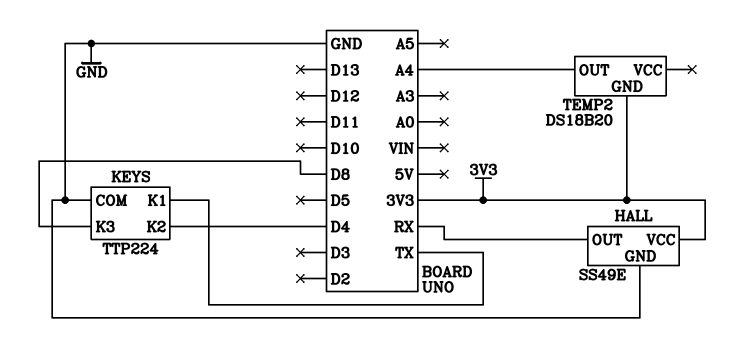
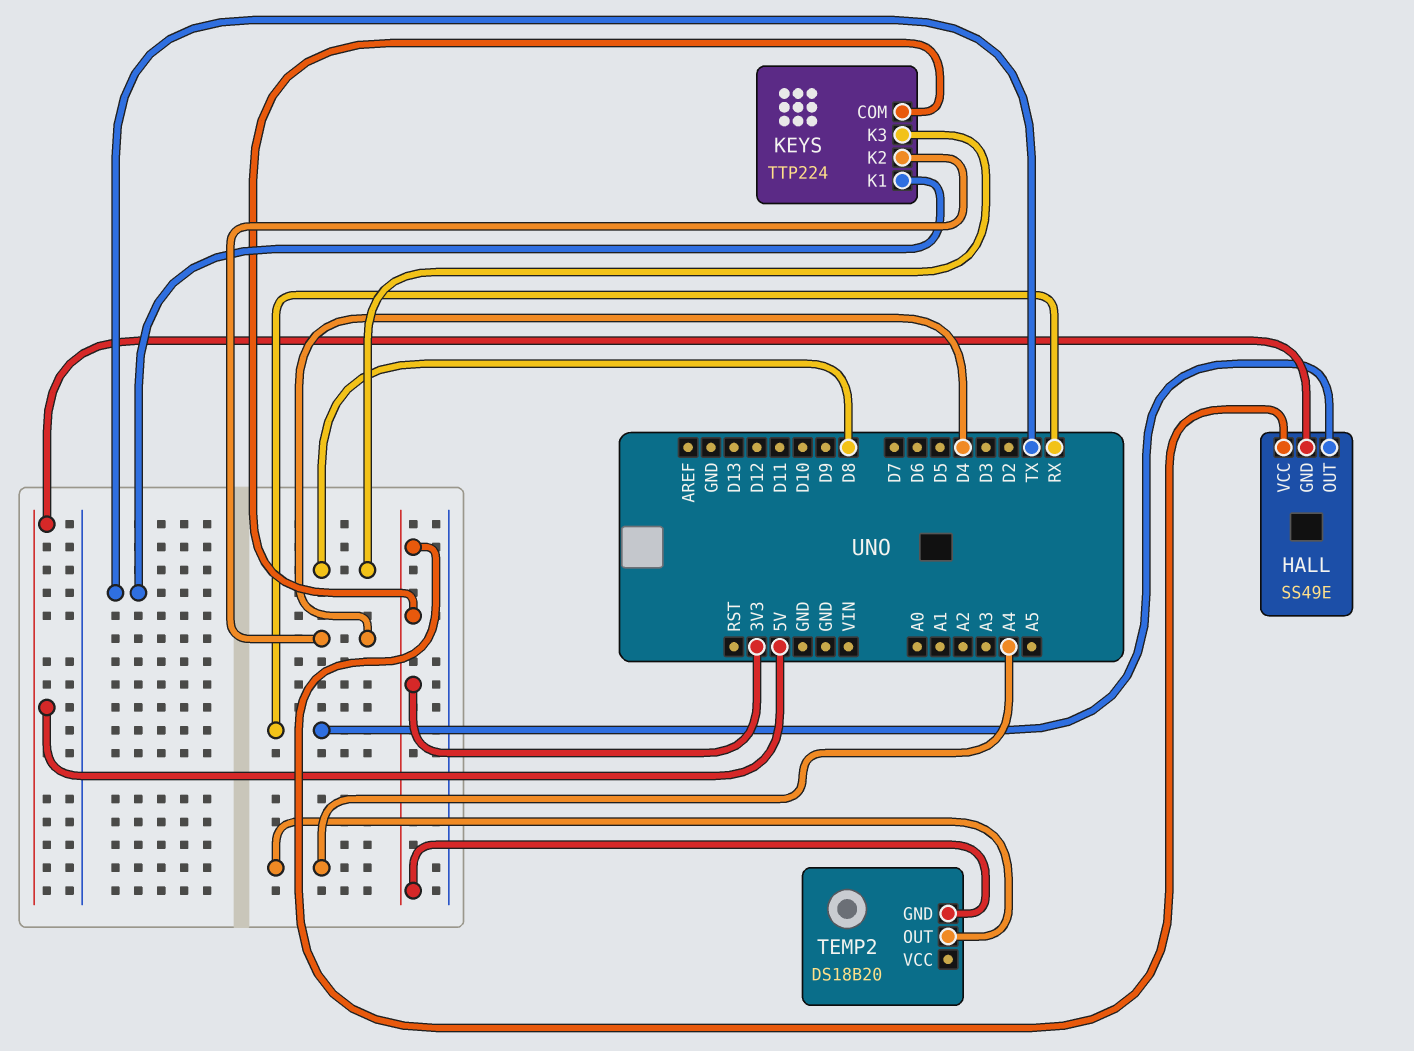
HALL pin GND: GND -> 5V
KEYS pin COM: GND -> 3V3

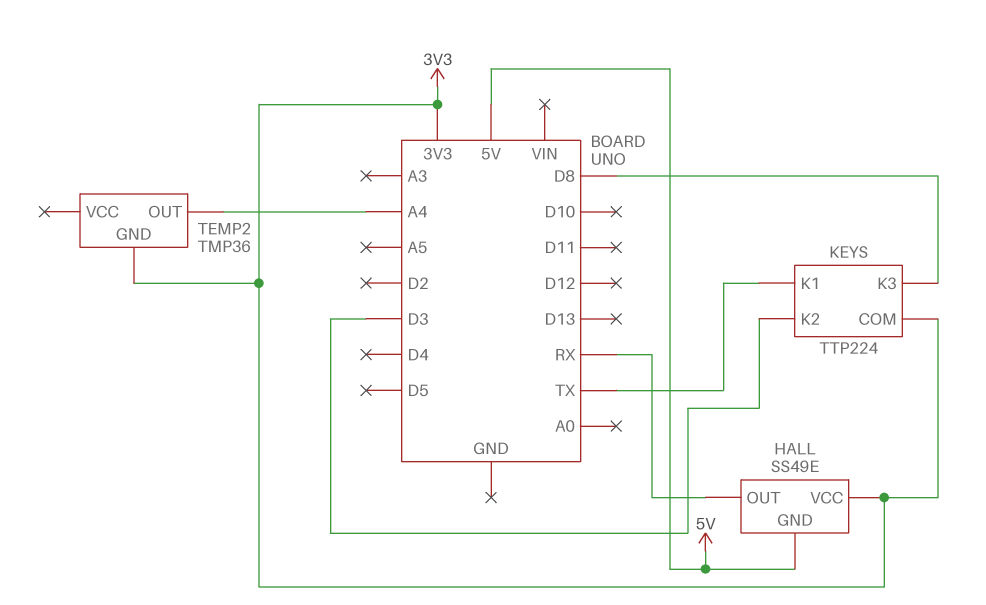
KEYS pin K2: D4 -> D3
TEMP2: DS18B20 -> TMP36

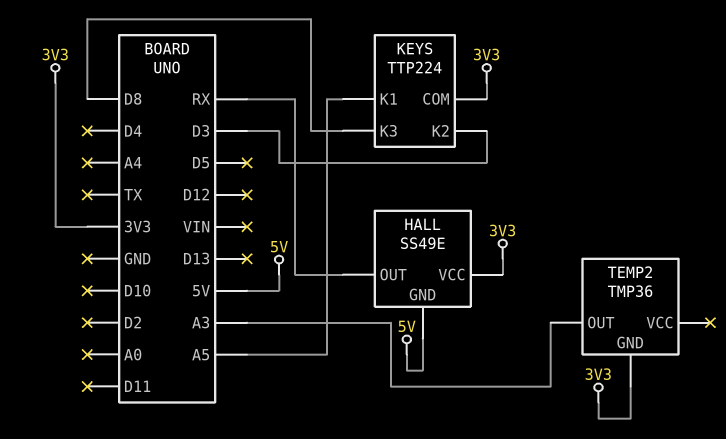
KEYS pin K1: TX -> A5
TEMP2 pin OUT: A4 -> A3

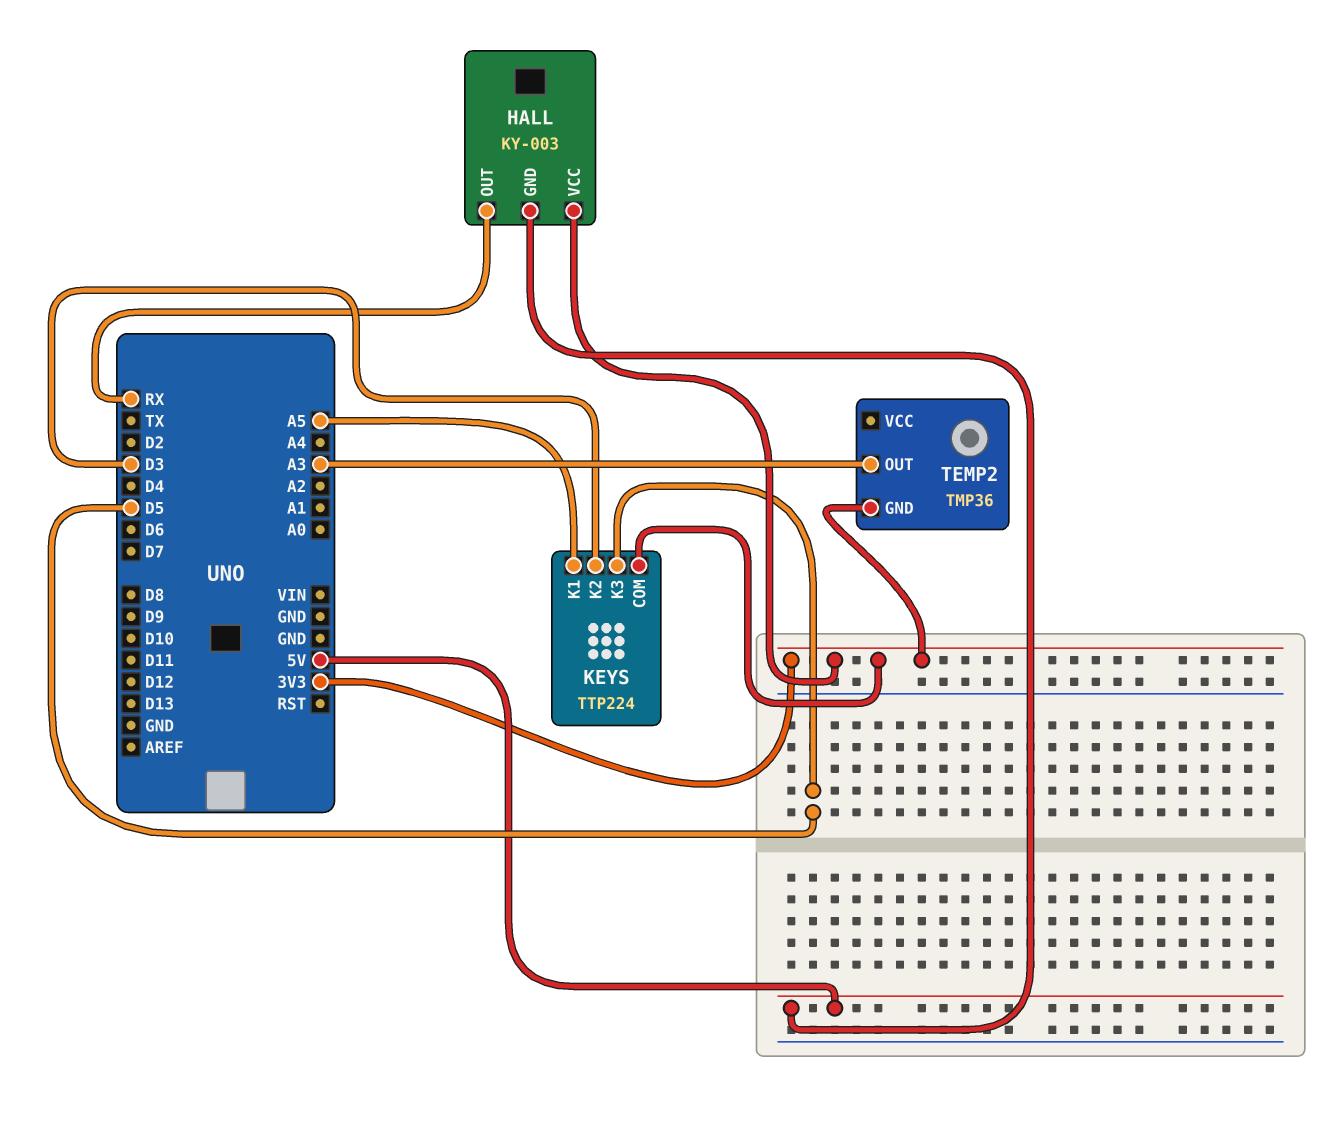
HALL: SS49E -> KY-003
KEYS pin K3: D8 -> D5

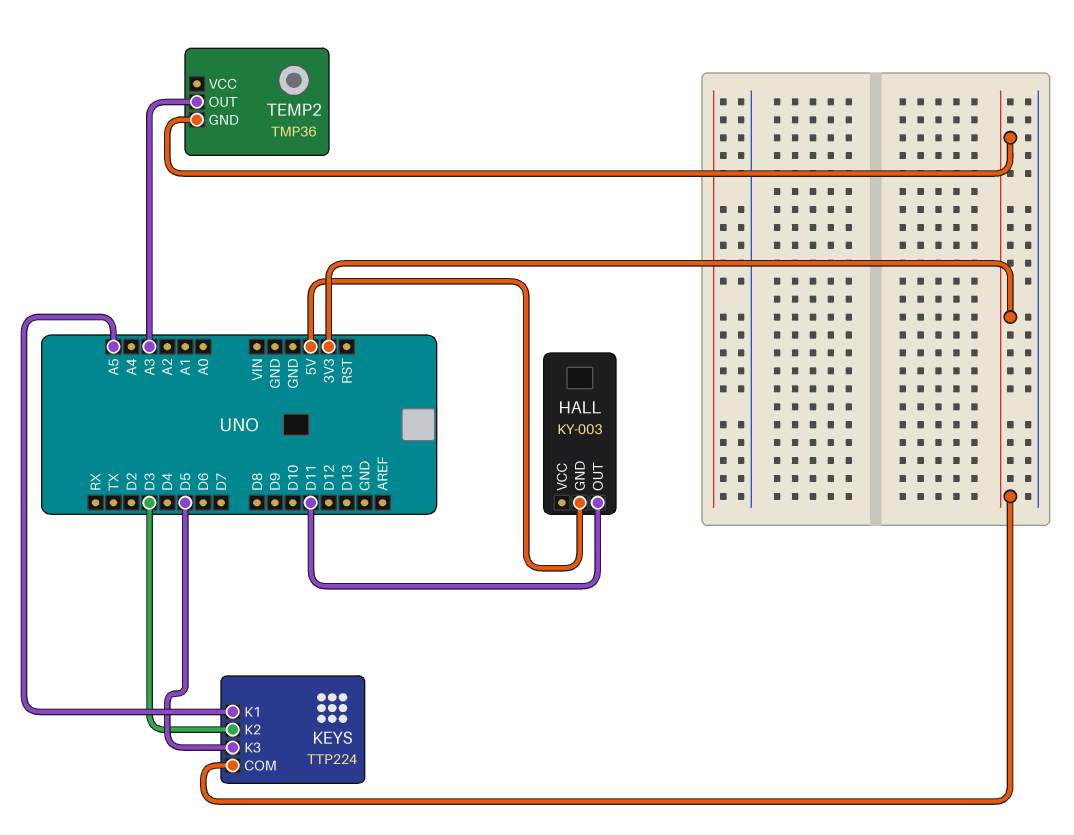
HALL pin OUT: RX -> D11
HALL pin VCC: 3V3 -> none

